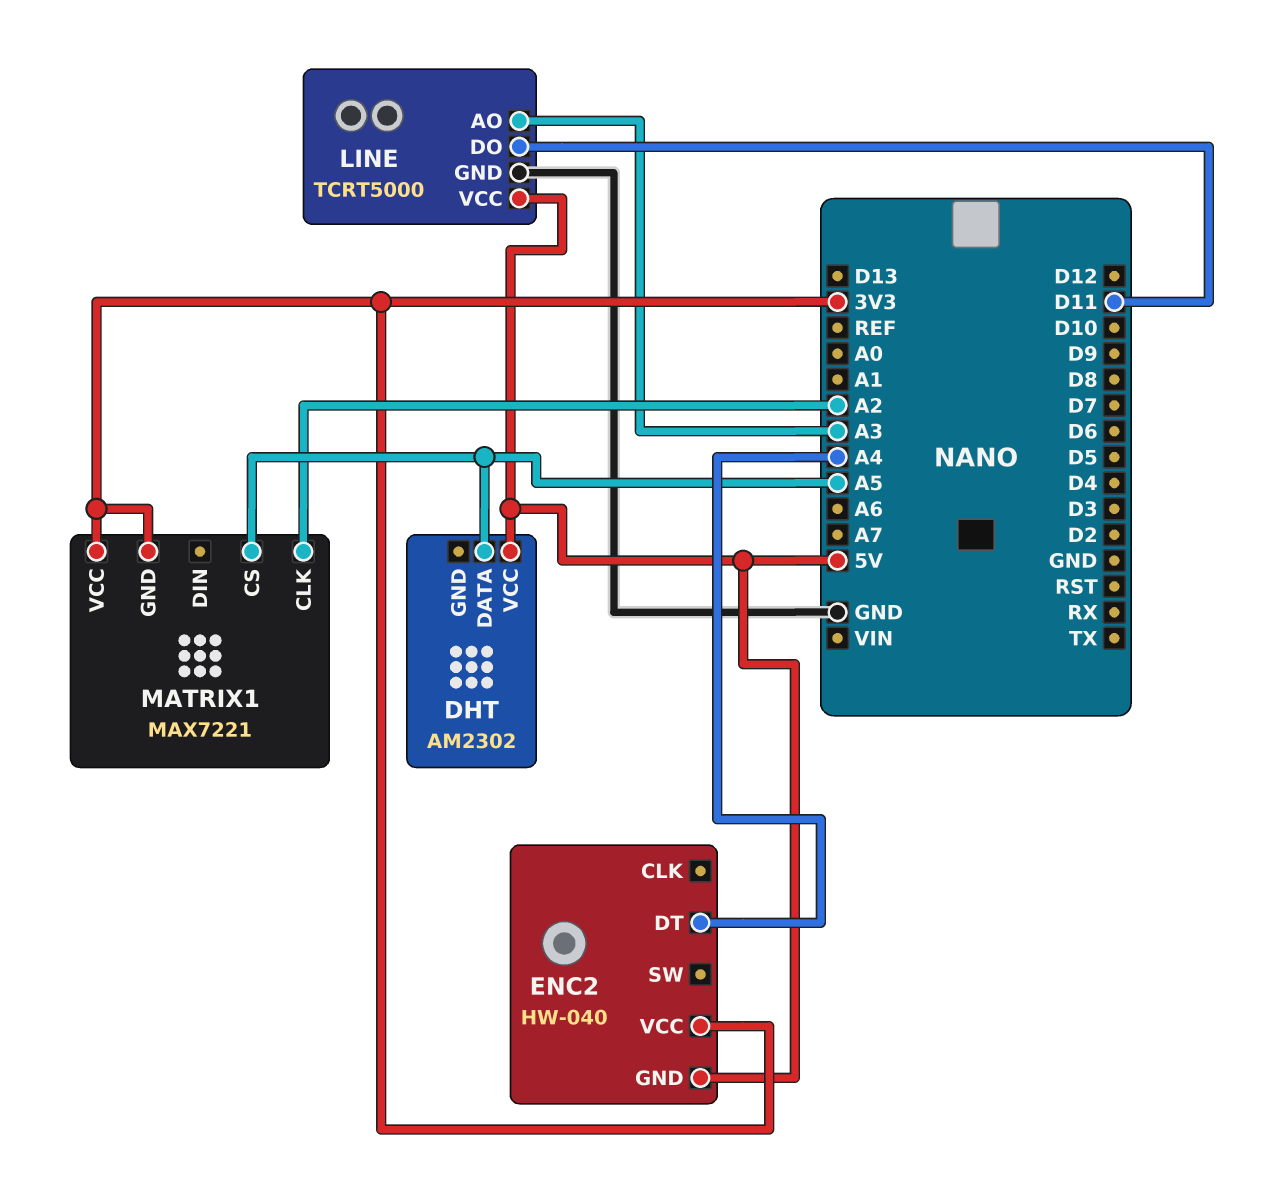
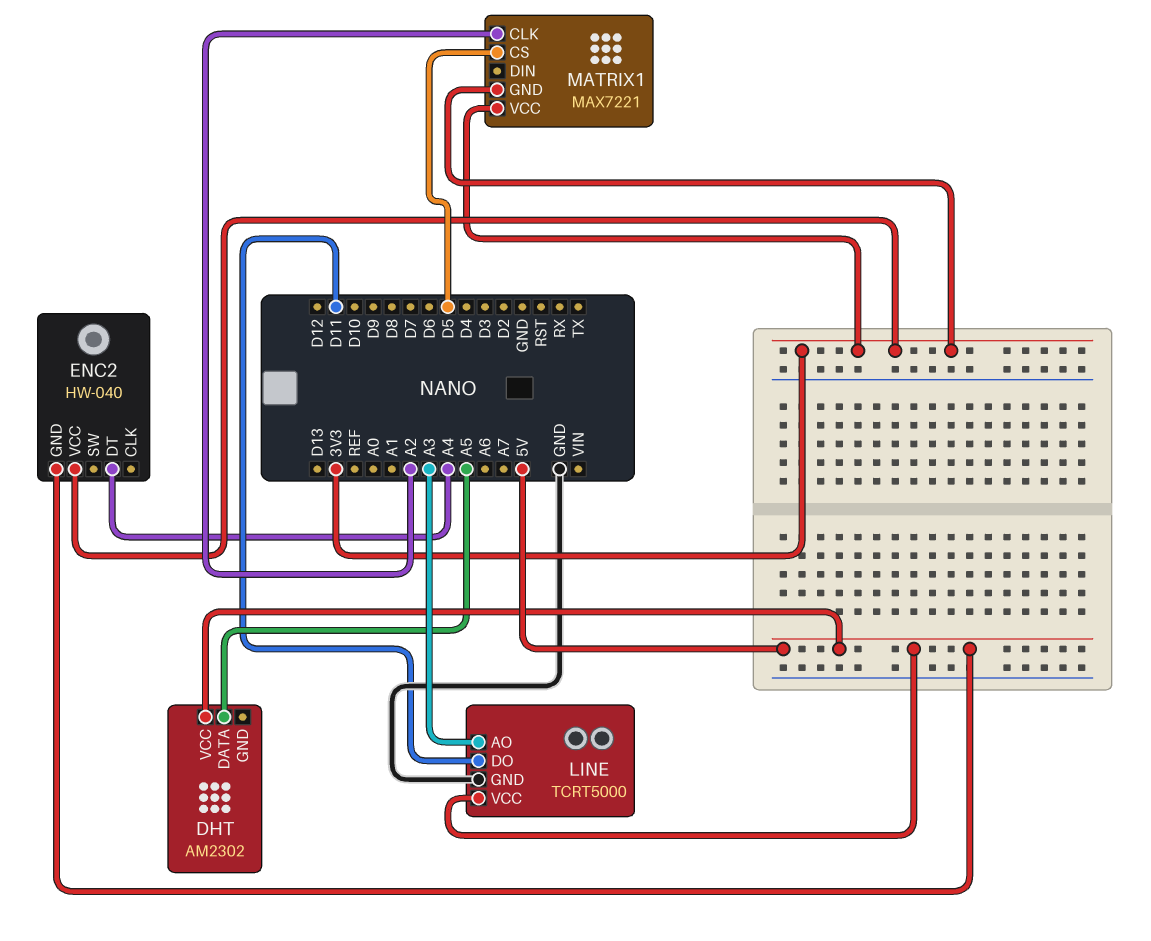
MATRIX1 pin CS: A5 -> D5

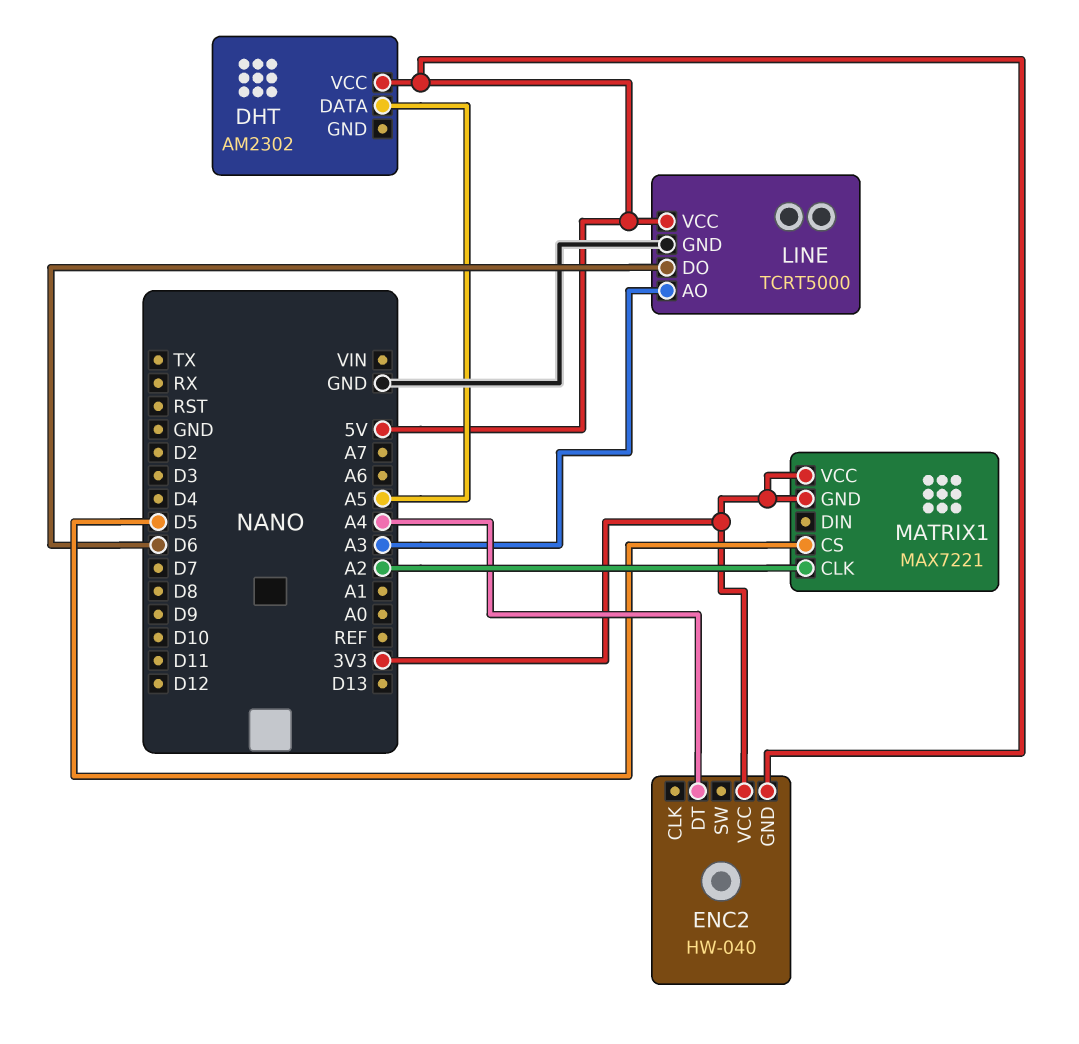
LINE pin DO: D11 -> D6

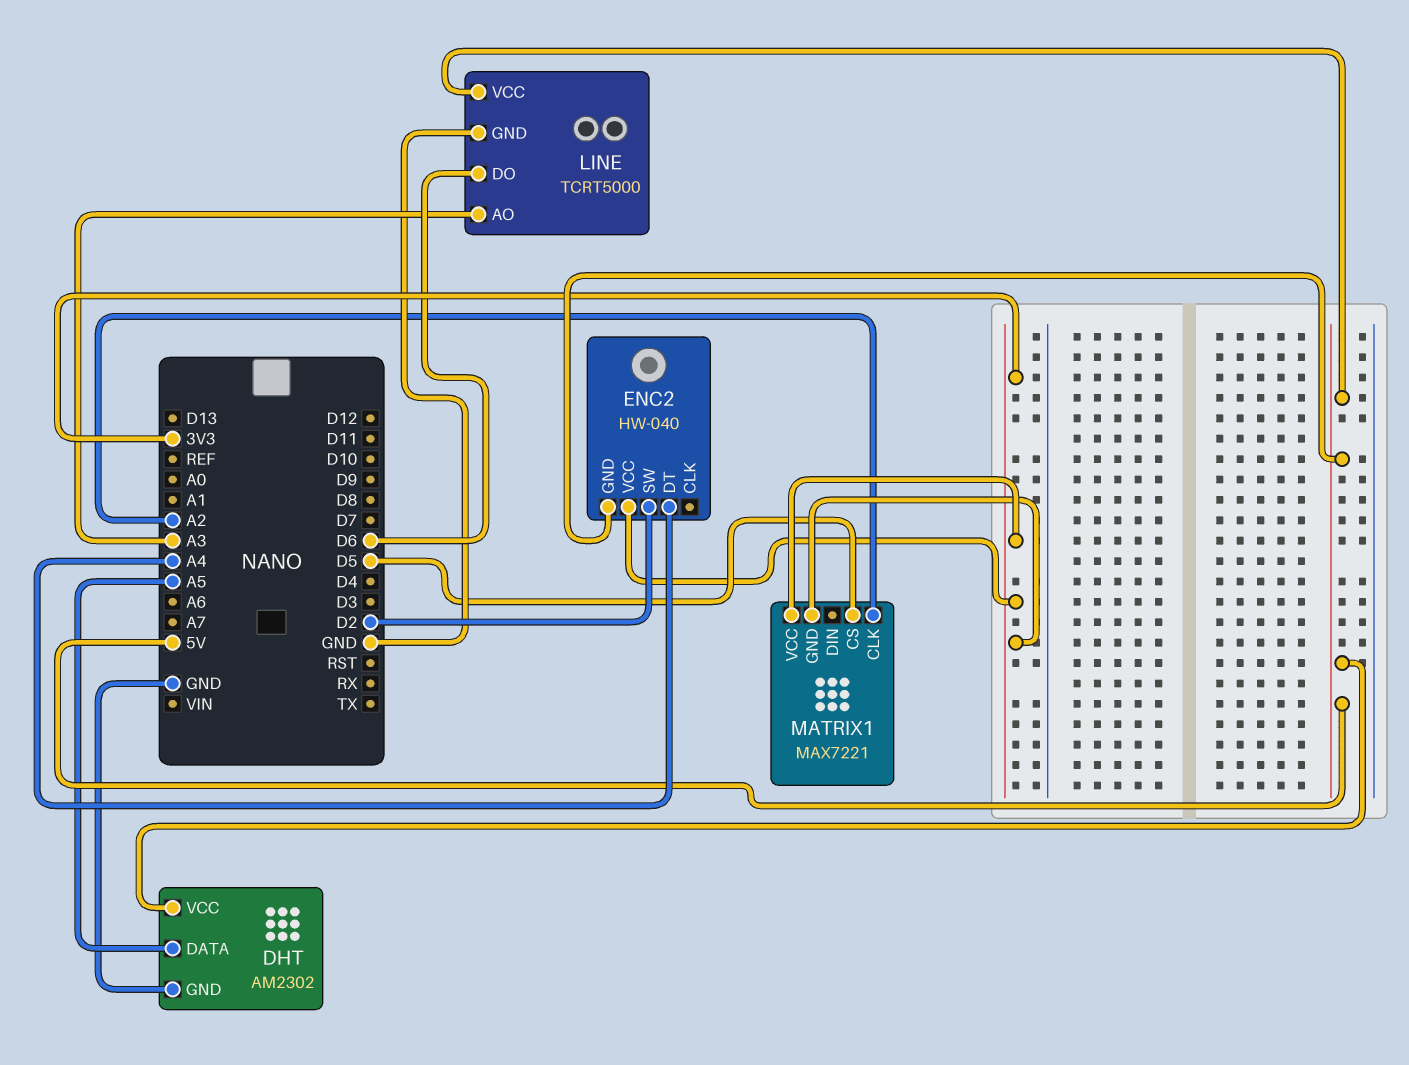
DHT pin GND: none -> GND
ENC2 pin SW: none -> D2

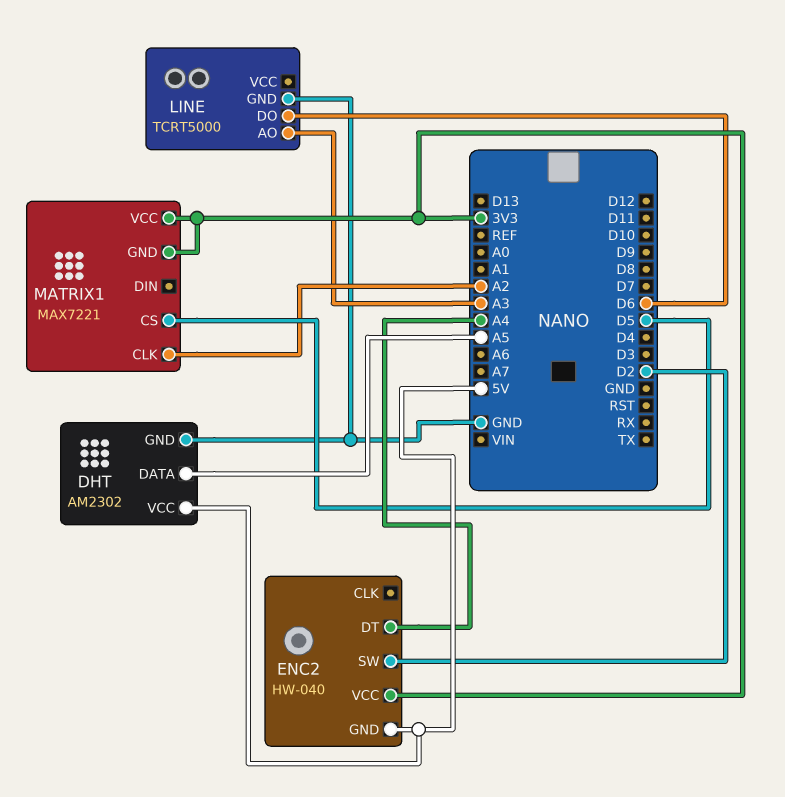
LINE pin VCC: 5V -> none

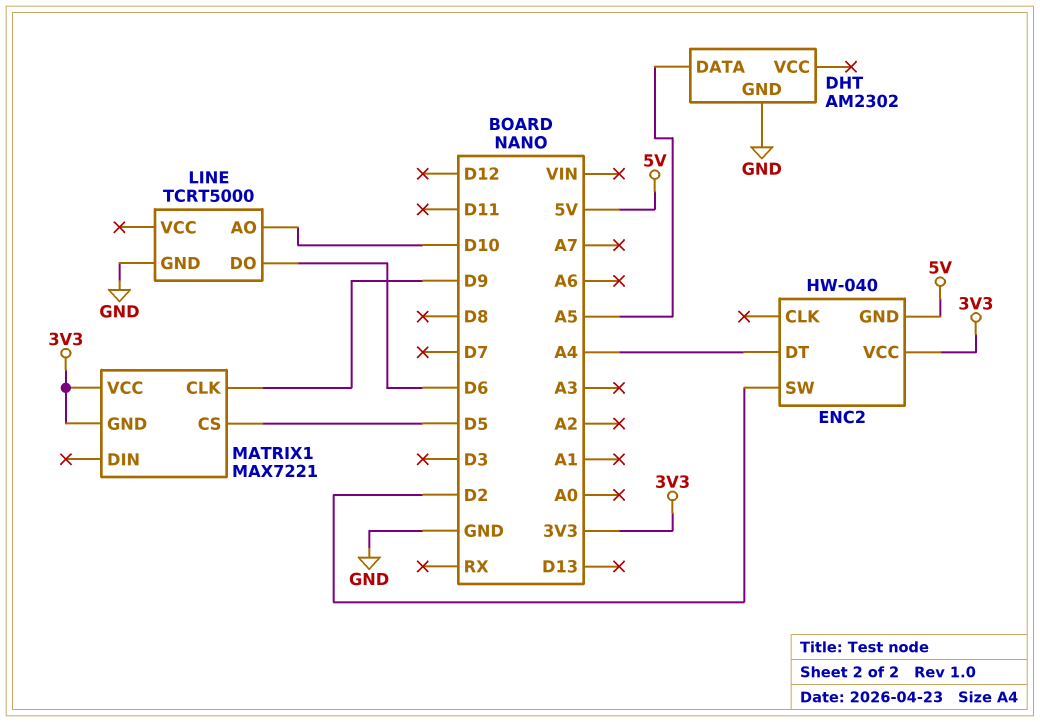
DHT pin VCC: 5V -> none
LINE pin AO: A3 -> D10
MATRIX1 pin CLK: A2 -> D9

